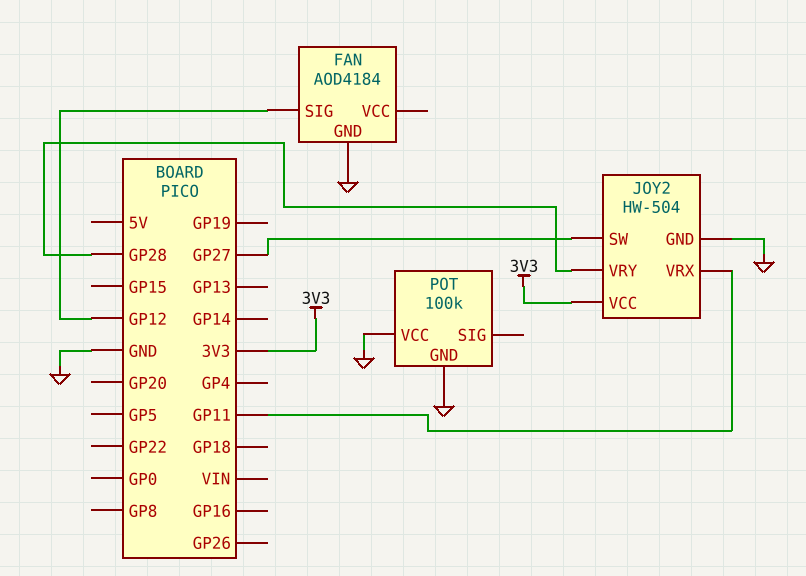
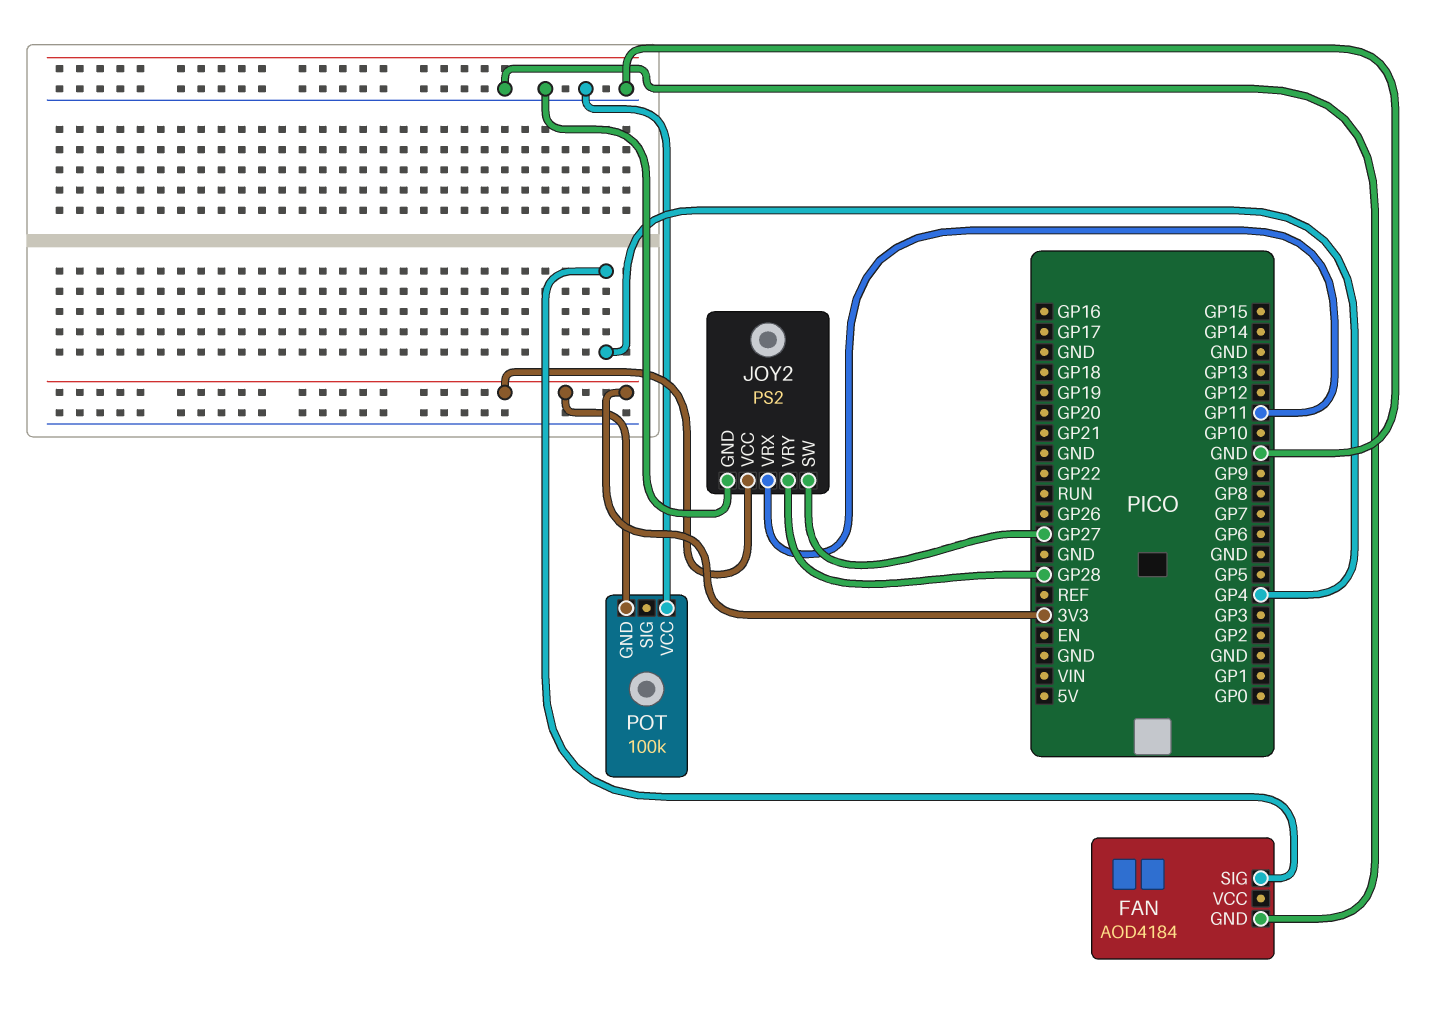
FAN pin SIG: GP12 -> GP4
JOY2: HW-504 -> PS2
POT pin GND: GND -> 3V3

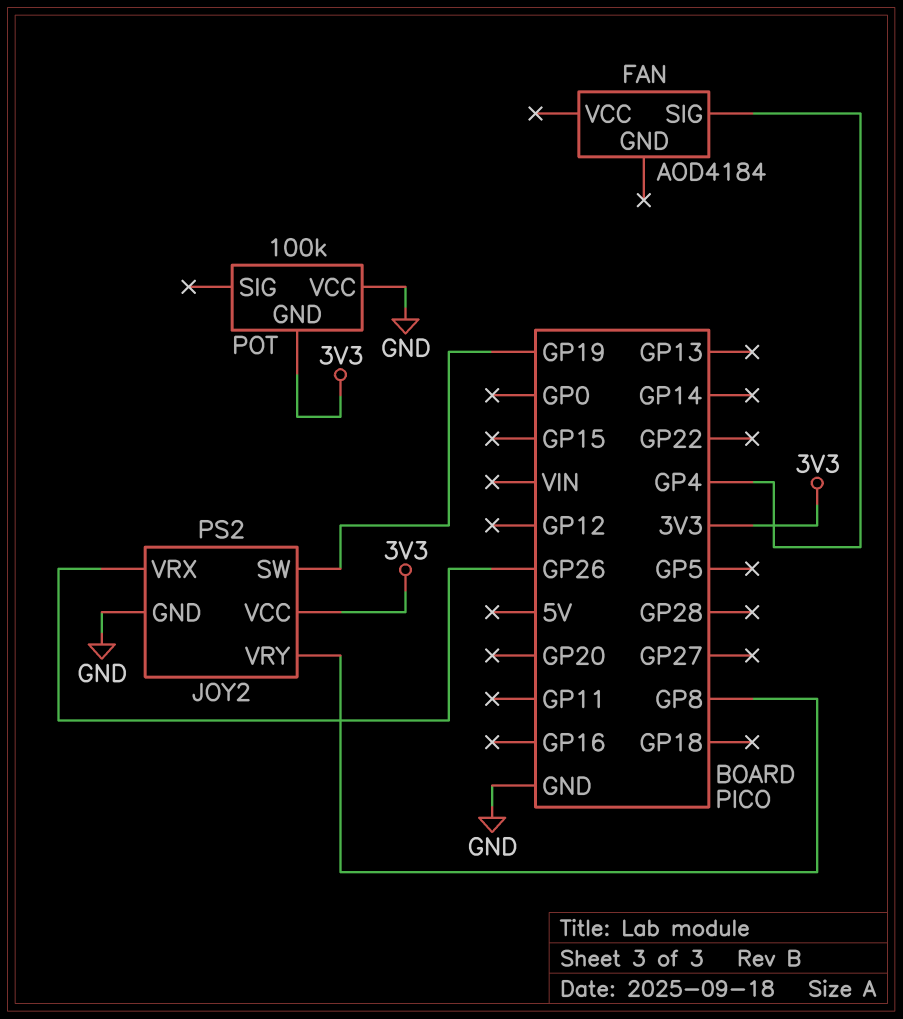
FAN pin GND: GND -> none
JOY2 pin SW: GP27 -> GP19
JOY2 pin VRX: GP11 -> GP26
JOY2 pin VRY: GP28 -> GP8

